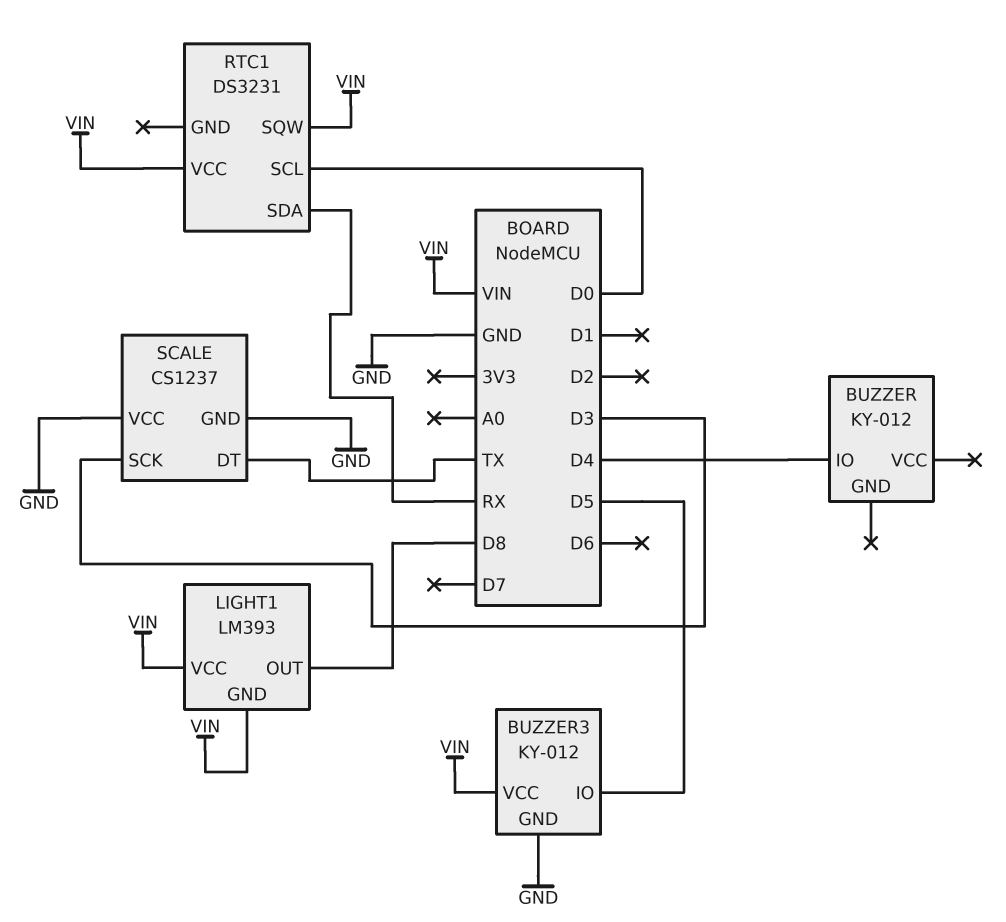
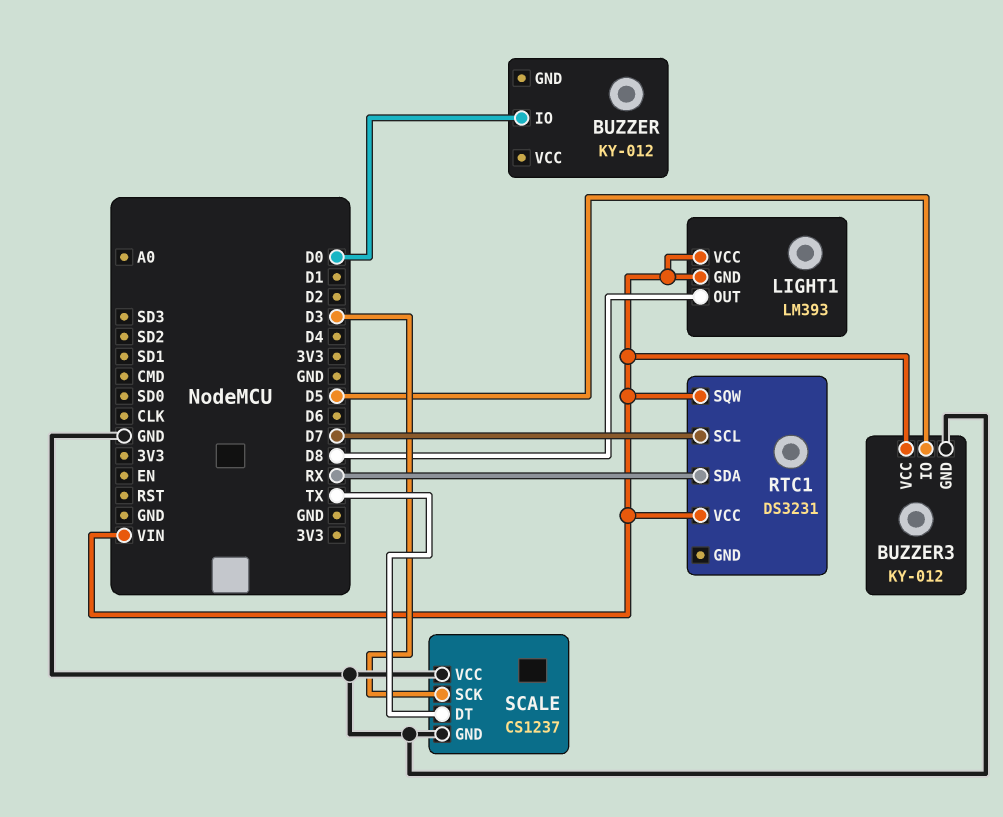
BUZZER pin IO: D4 -> D0
RTC1 pin SCL: D0 -> D7

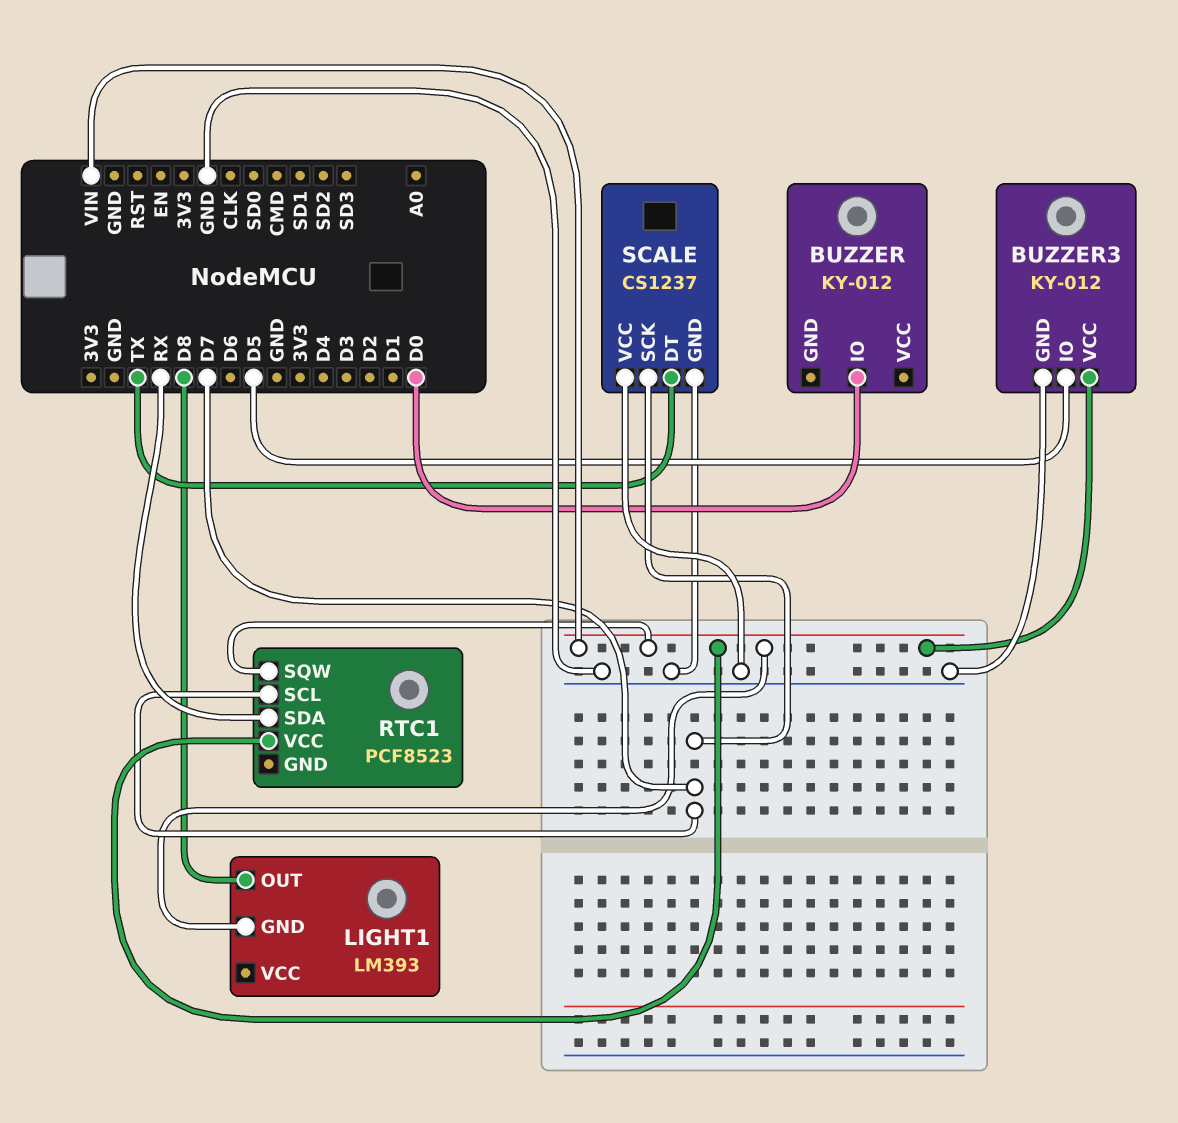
LIGHT1 pin VCC: VIN -> none
RTC1: DS3231 -> PCF8523
SCALE pin SCK: D3 -> D7

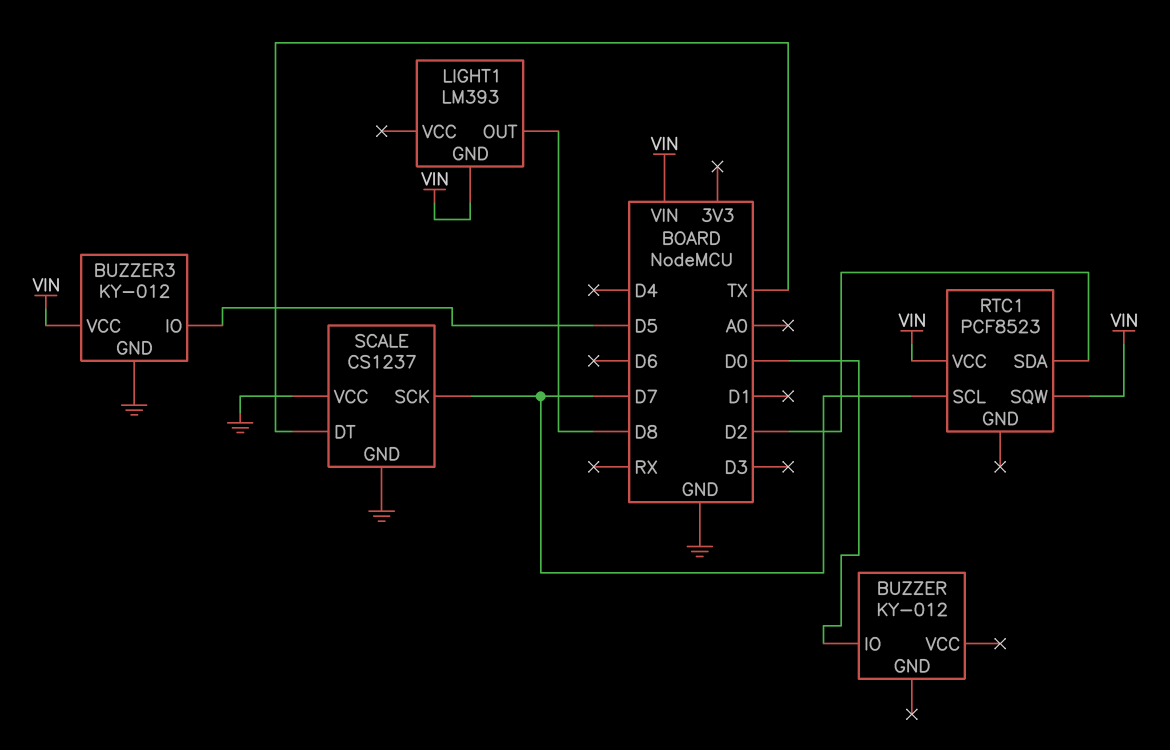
RTC1 pin SDA: RX -> D2

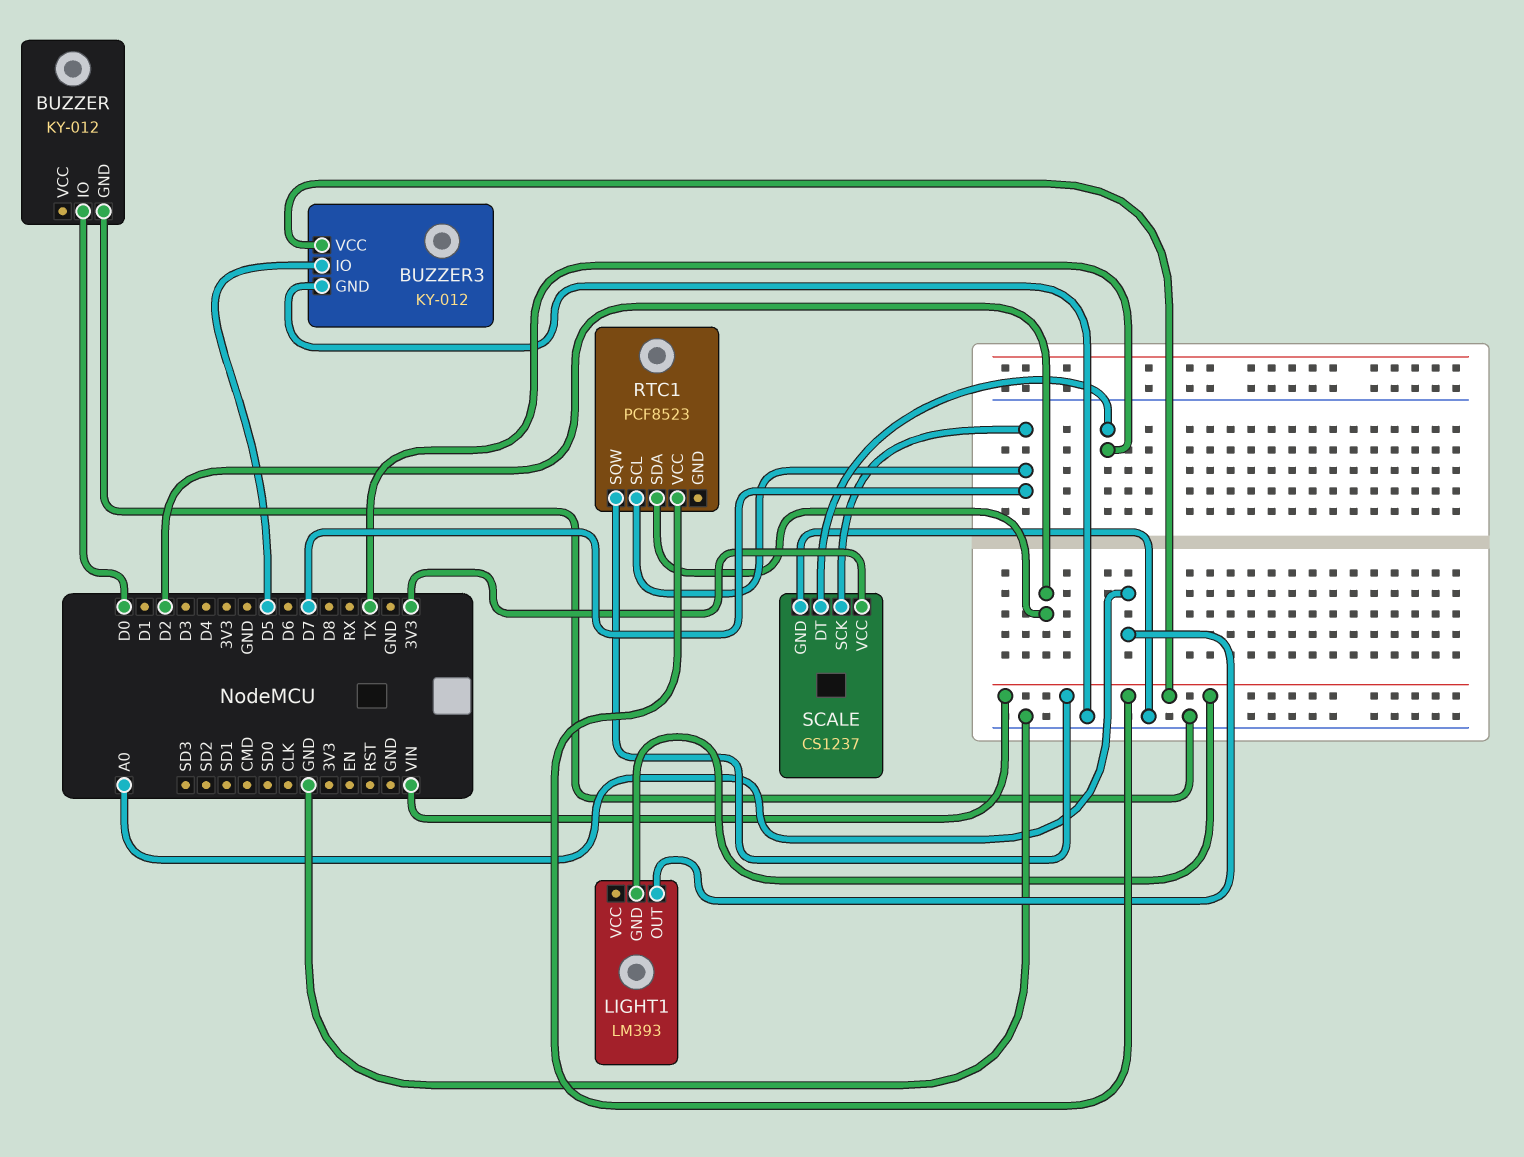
BUZZER pin GND: none -> GND
LIGHT1 pin OUT: D8 -> A0
SCALE pin VCC: GND -> 3V3

